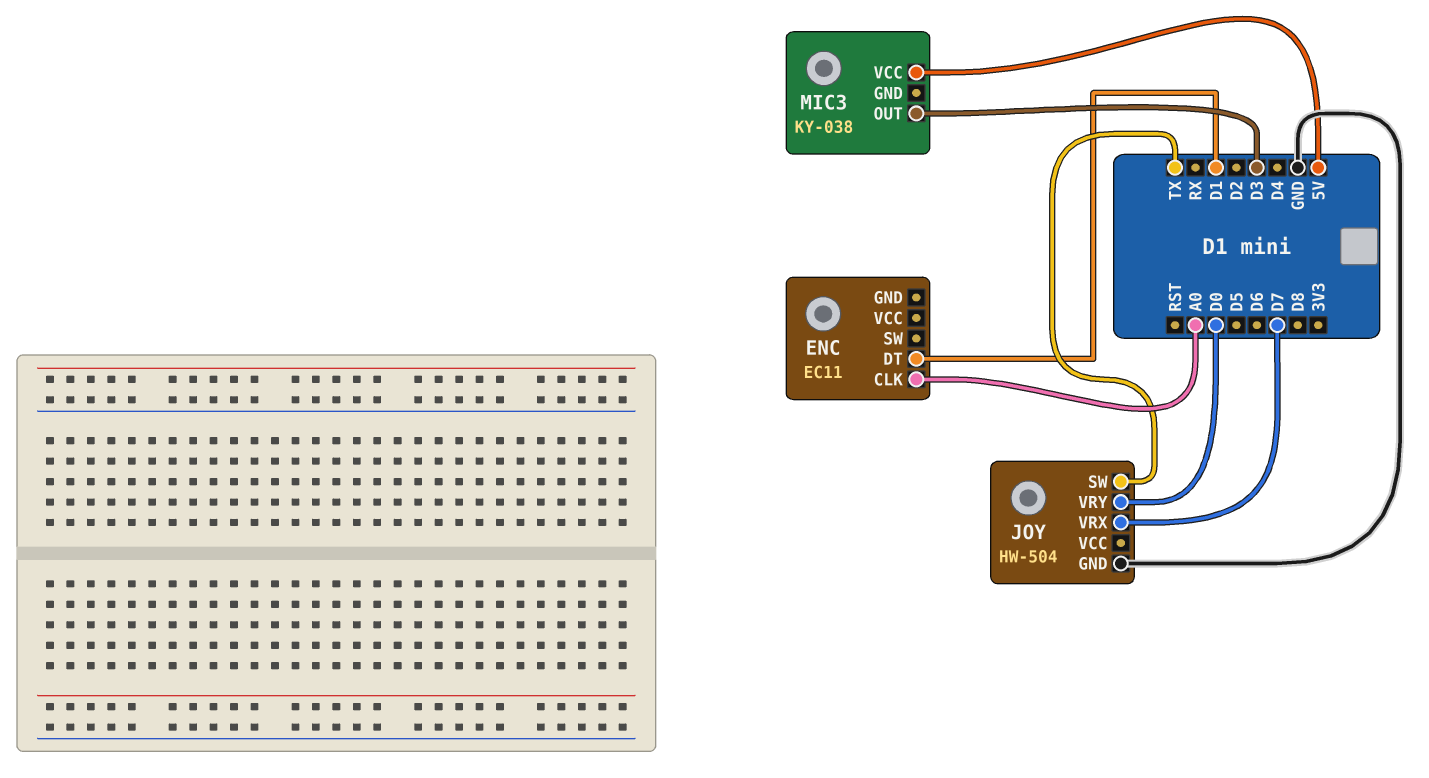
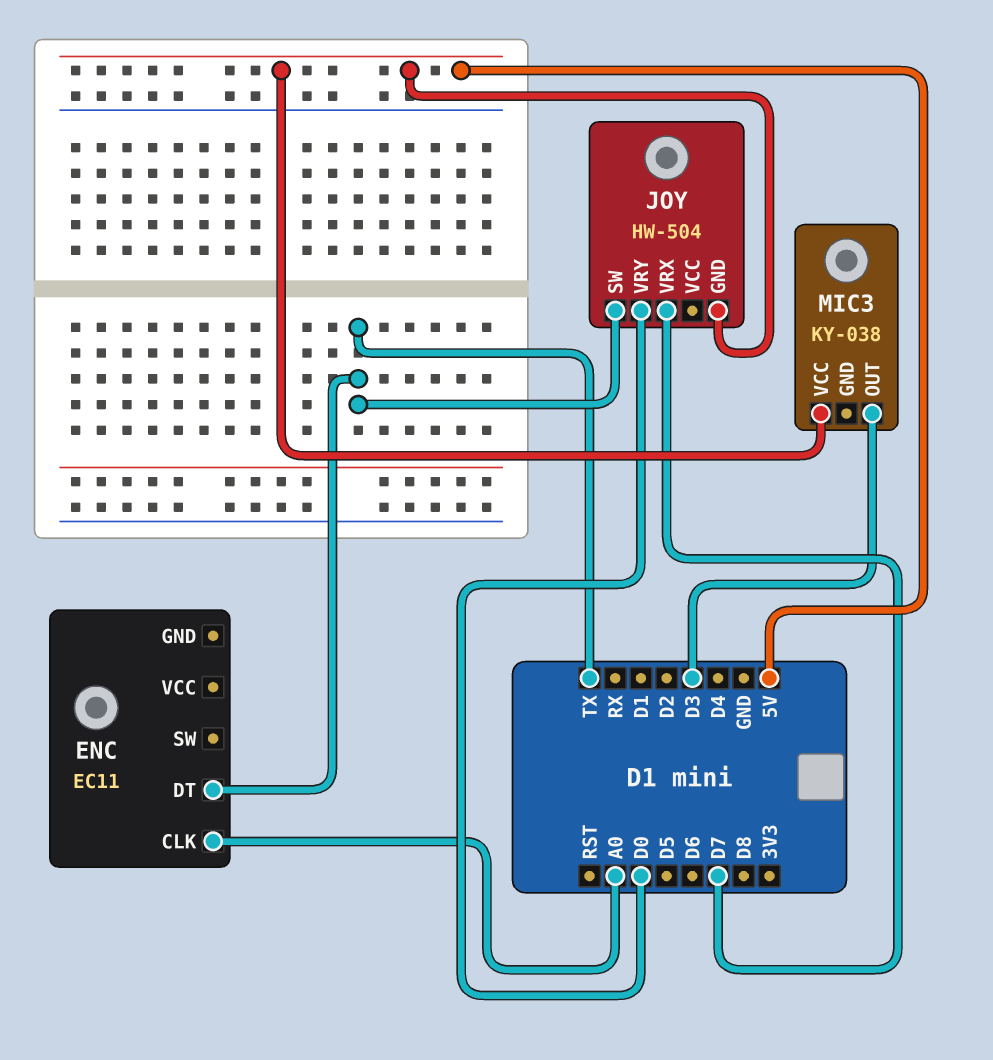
ENC pin DT: D1 -> TX
JOY pin GND: GND -> 5V

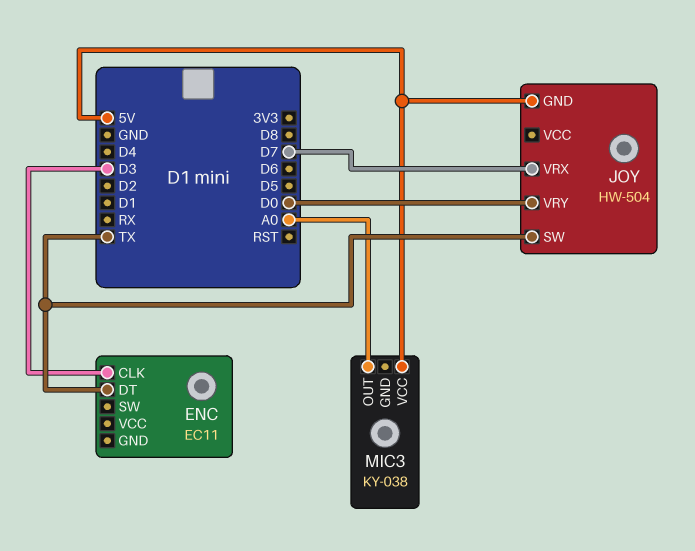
ENC pin CLK: A0 -> D3
MIC3 pin OUT: D3 -> A0

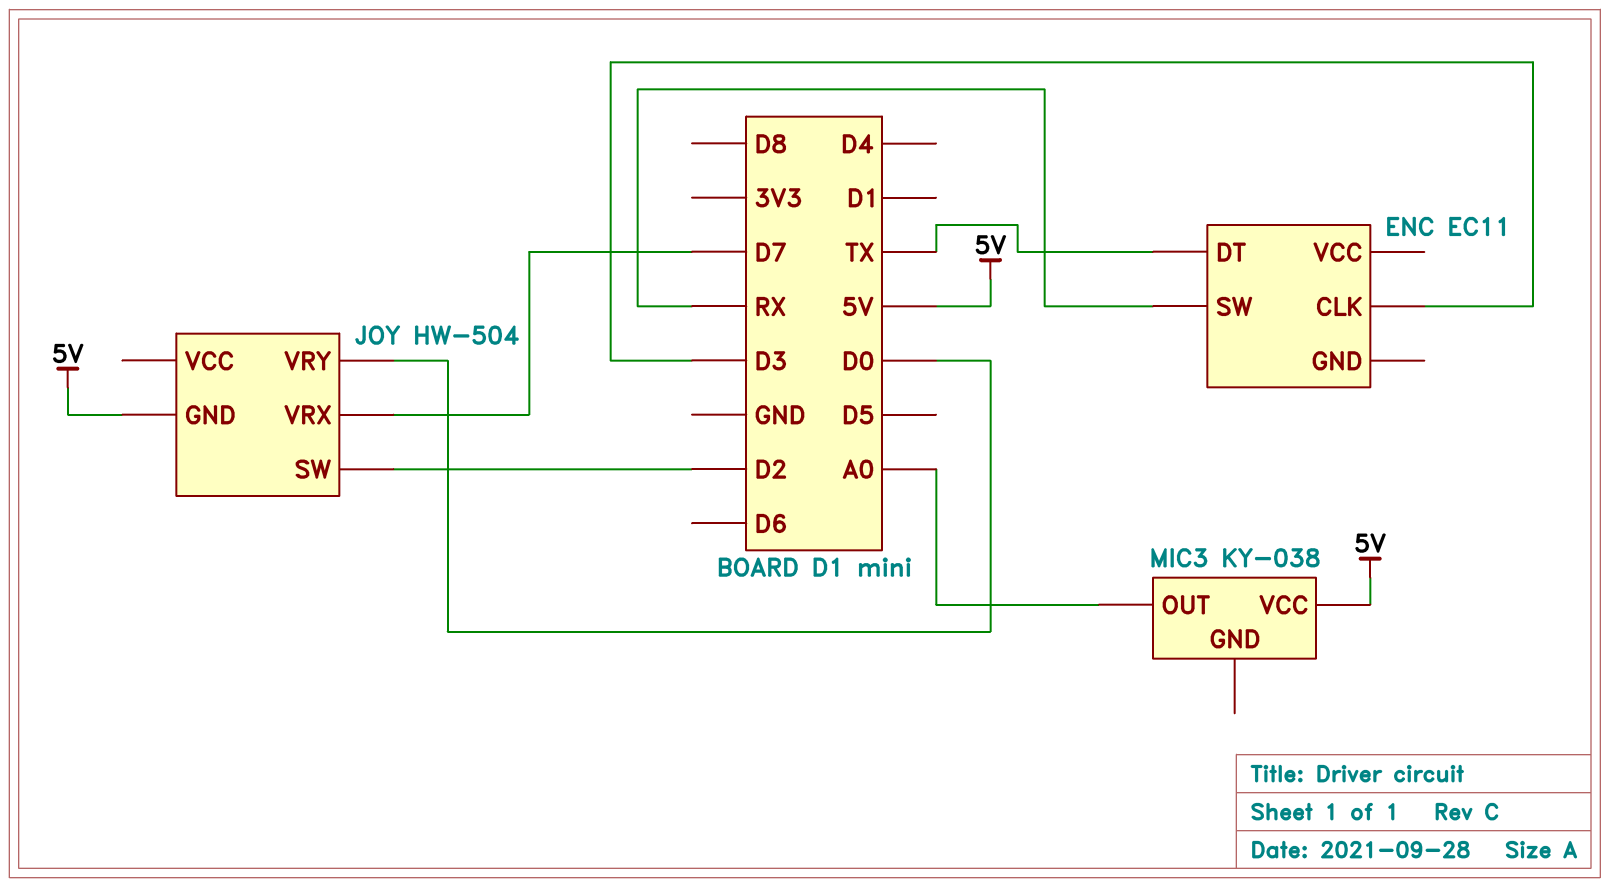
ENC pin SW: none -> RX
JOY pin SW: TX -> D2

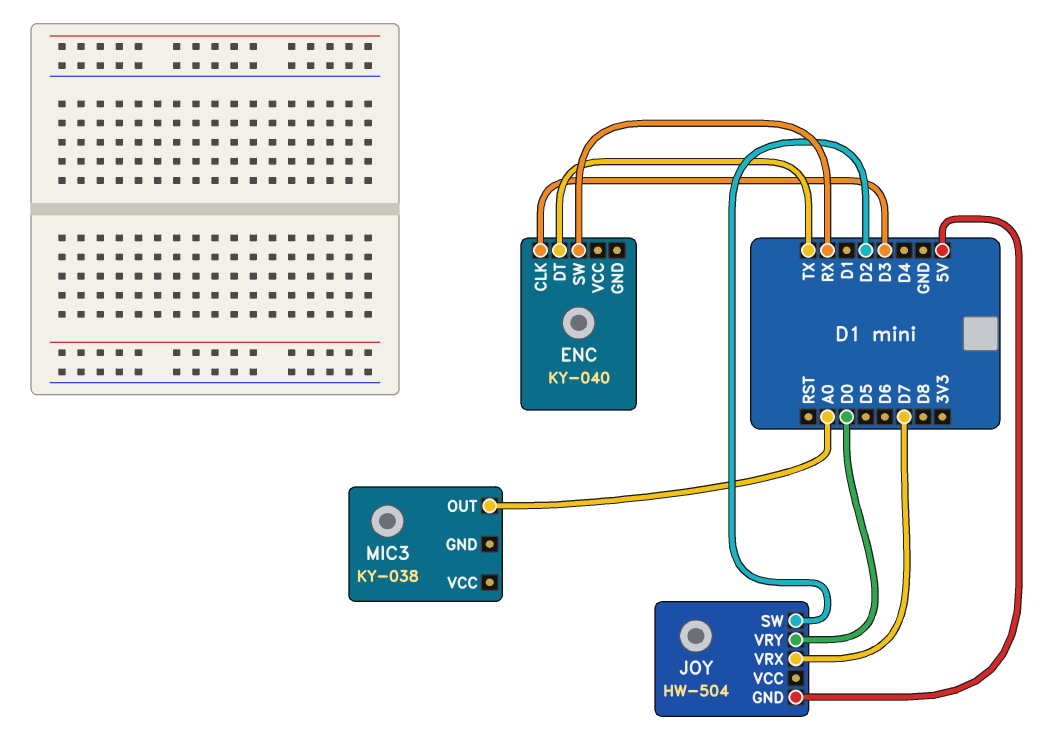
ENC: EC11 -> KY-040
MIC3 pin VCC: 5V -> none

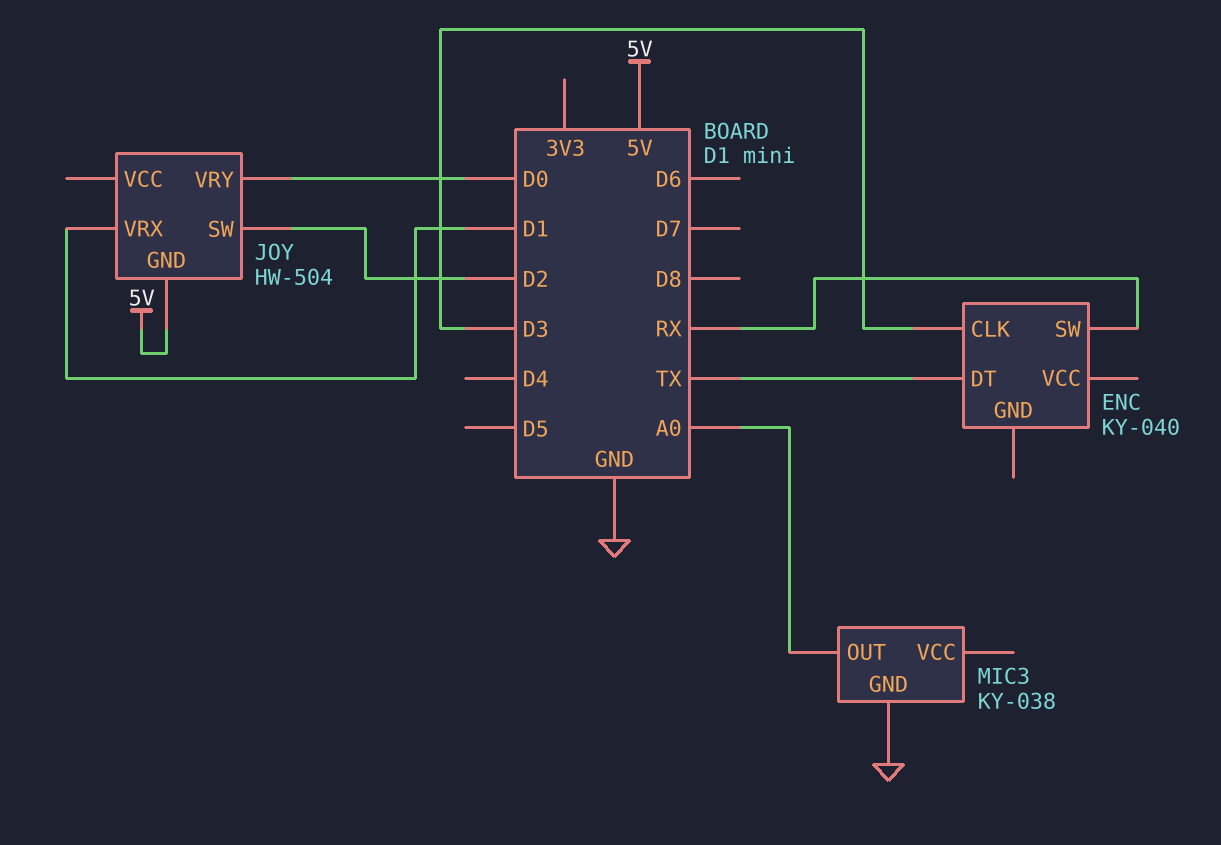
JOY pin VRX: D7 -> D1
MIC3 pin GND: none -> GND

